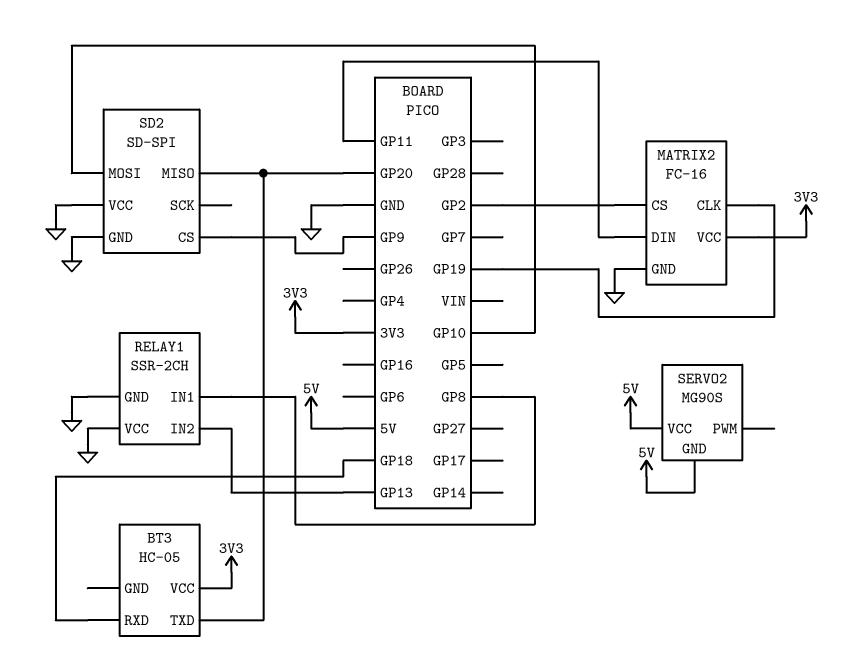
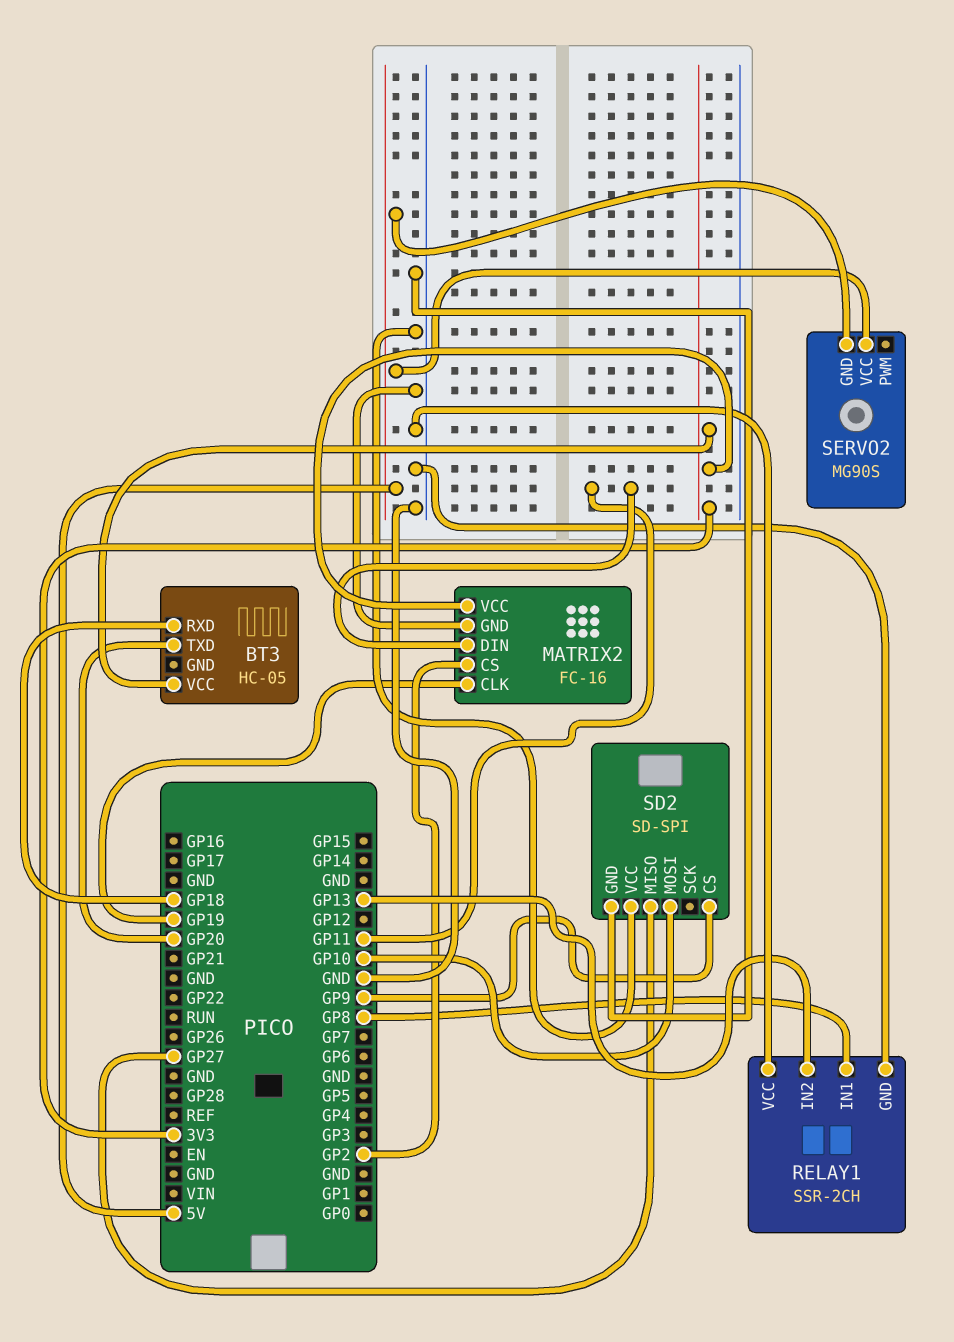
SD2 pin MISO: GP20 -> GP27

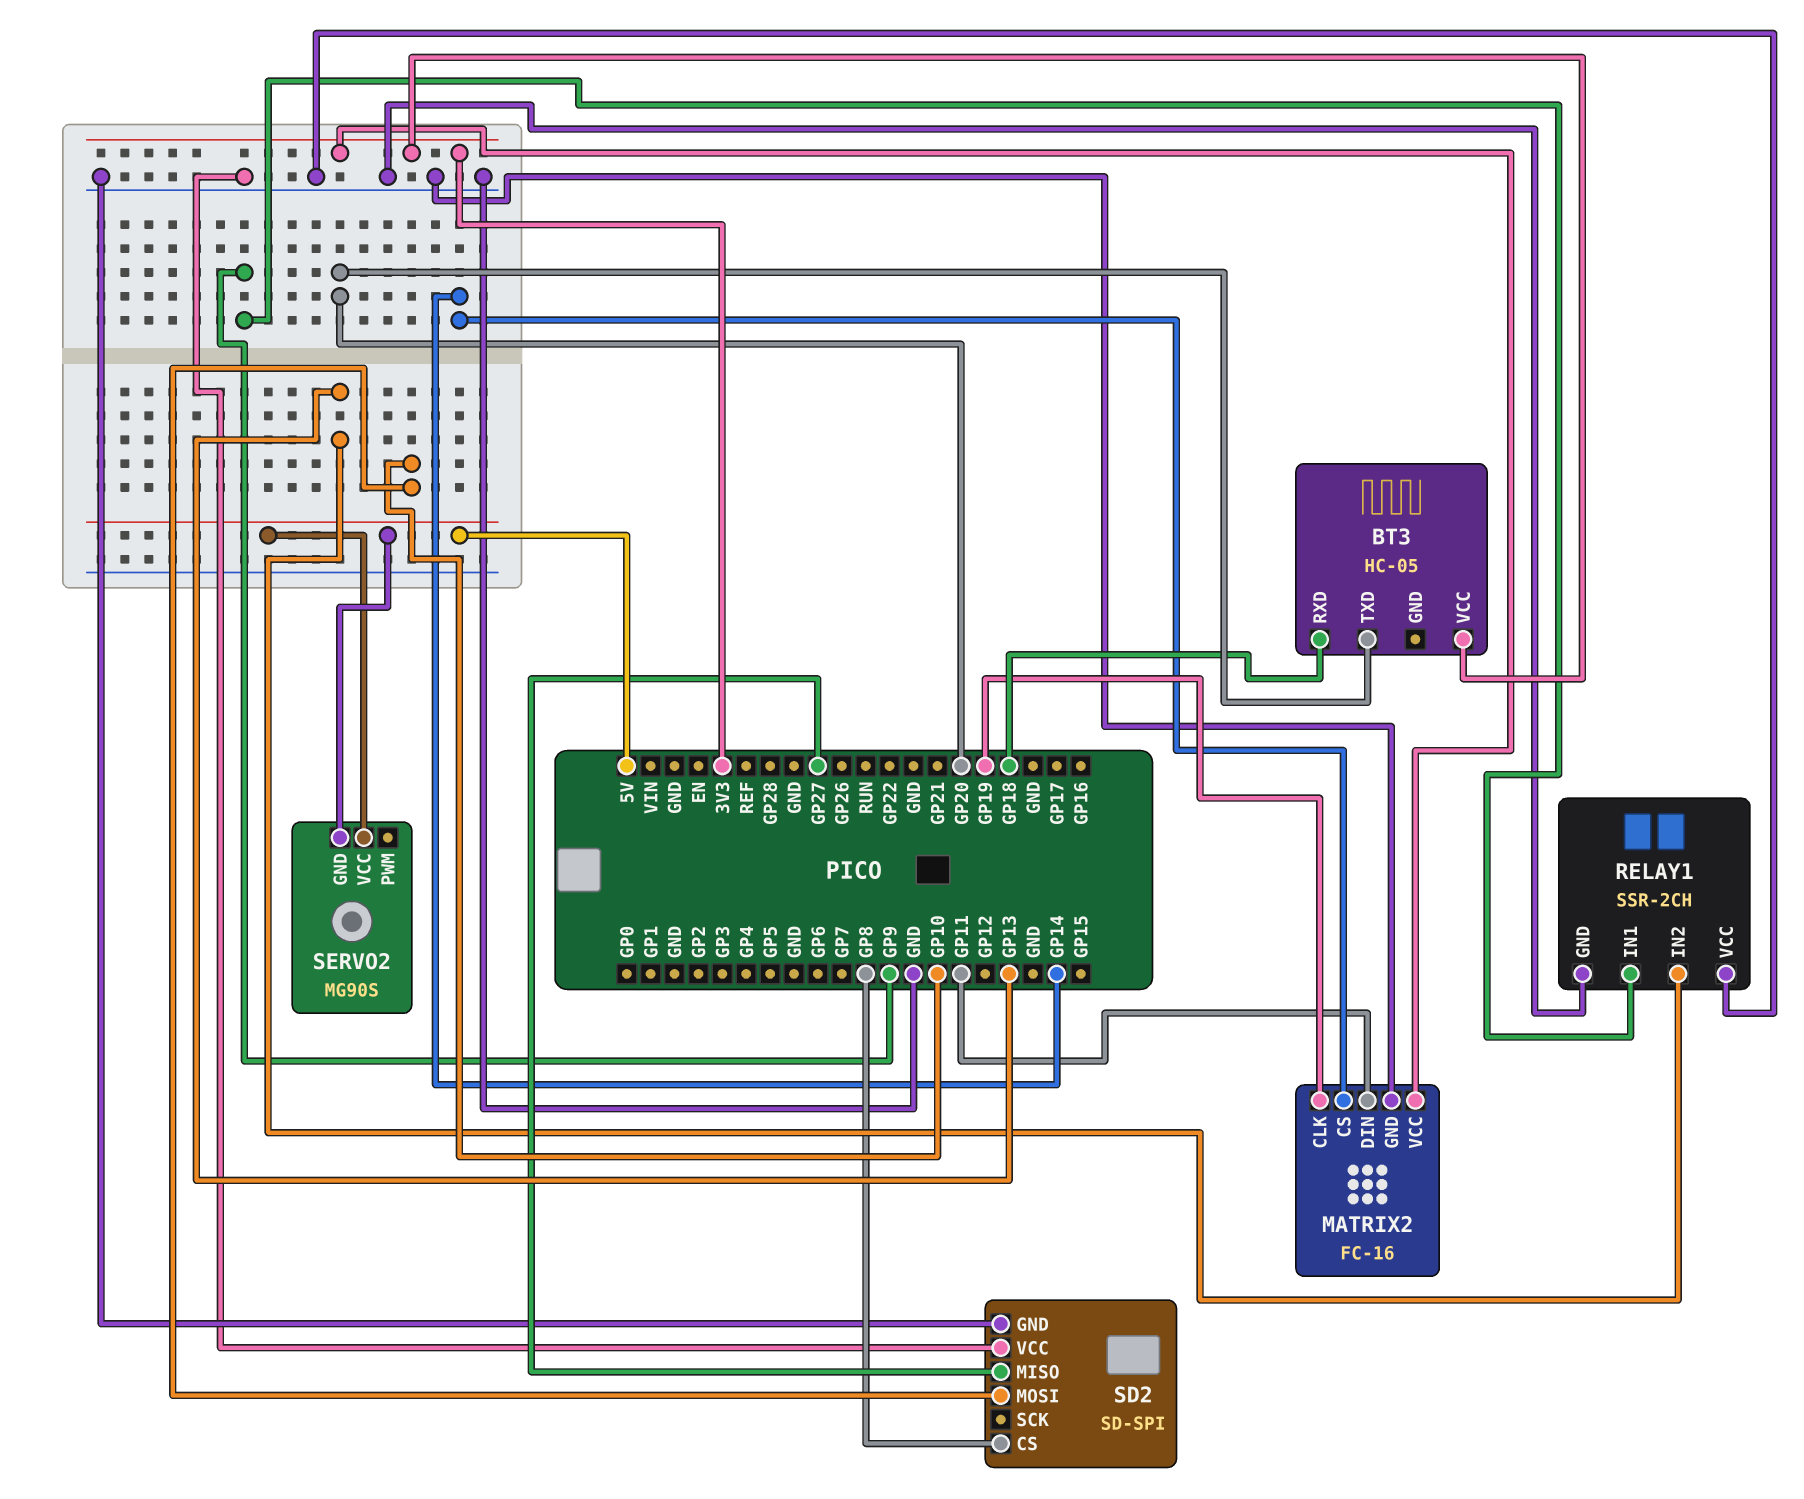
MATRIX2 pin CS: GP2 -> GP14
RELAY1 pin IN1: GP8 -> GP9
SD2 pin CS: GP9 -> GP8

